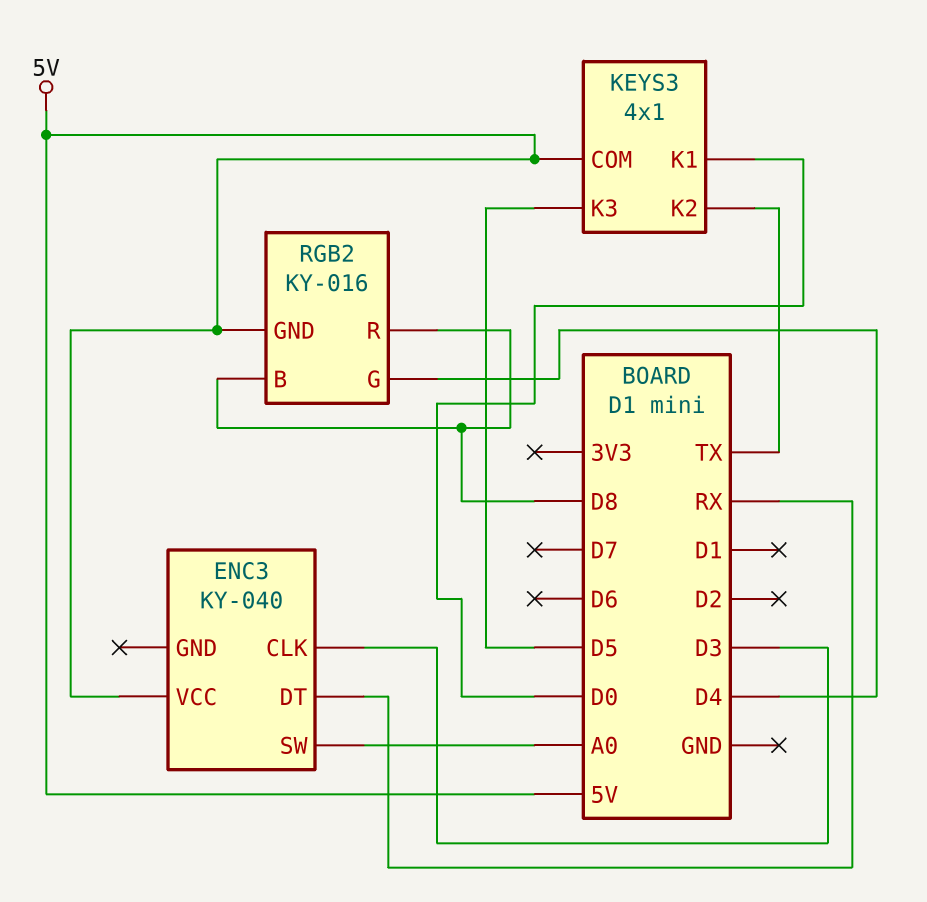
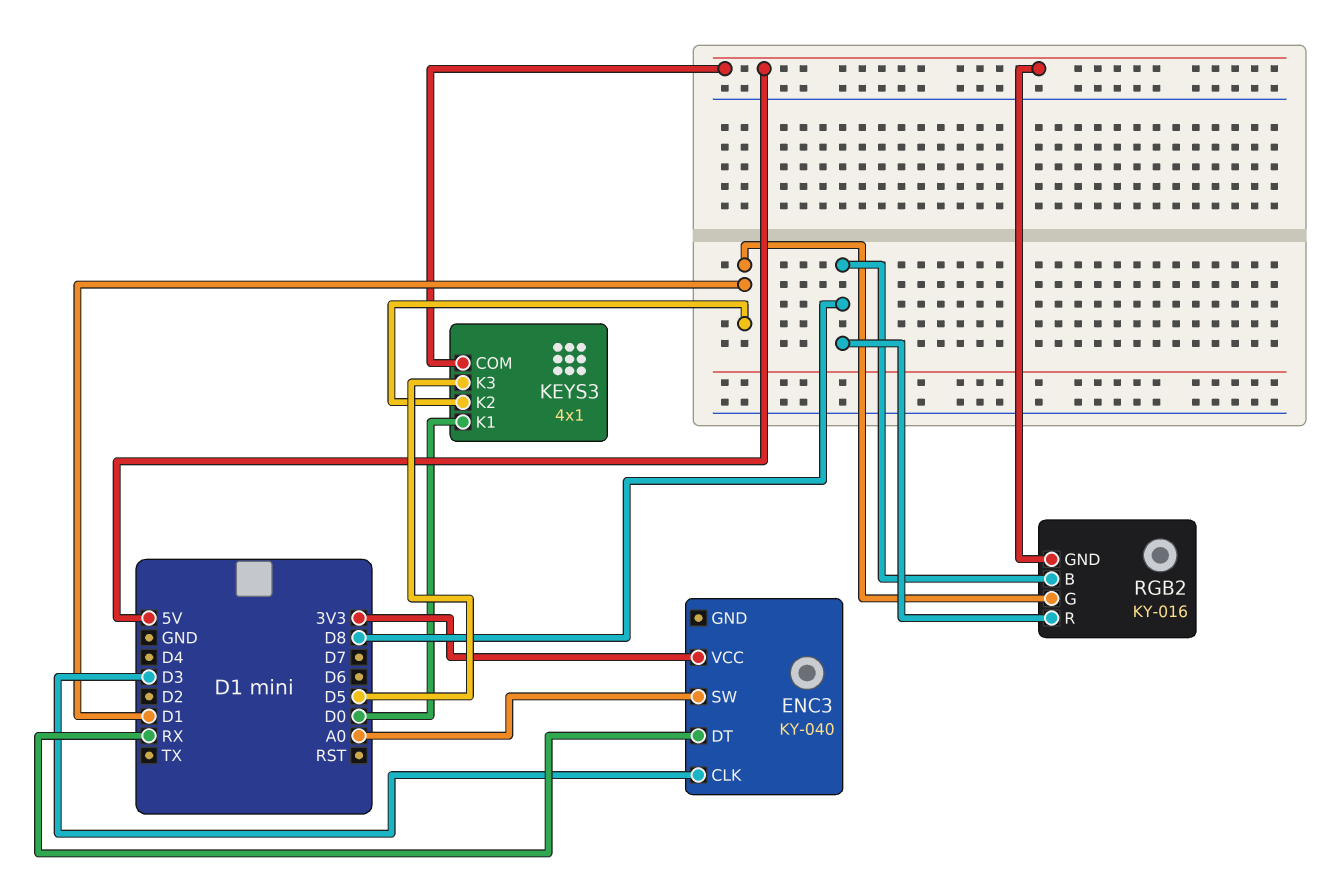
ENC3 pin VCC: 5V -> 3V3
KEYS3 pin K2: TX -> D1
RGB2 pin G: D4 -> D1

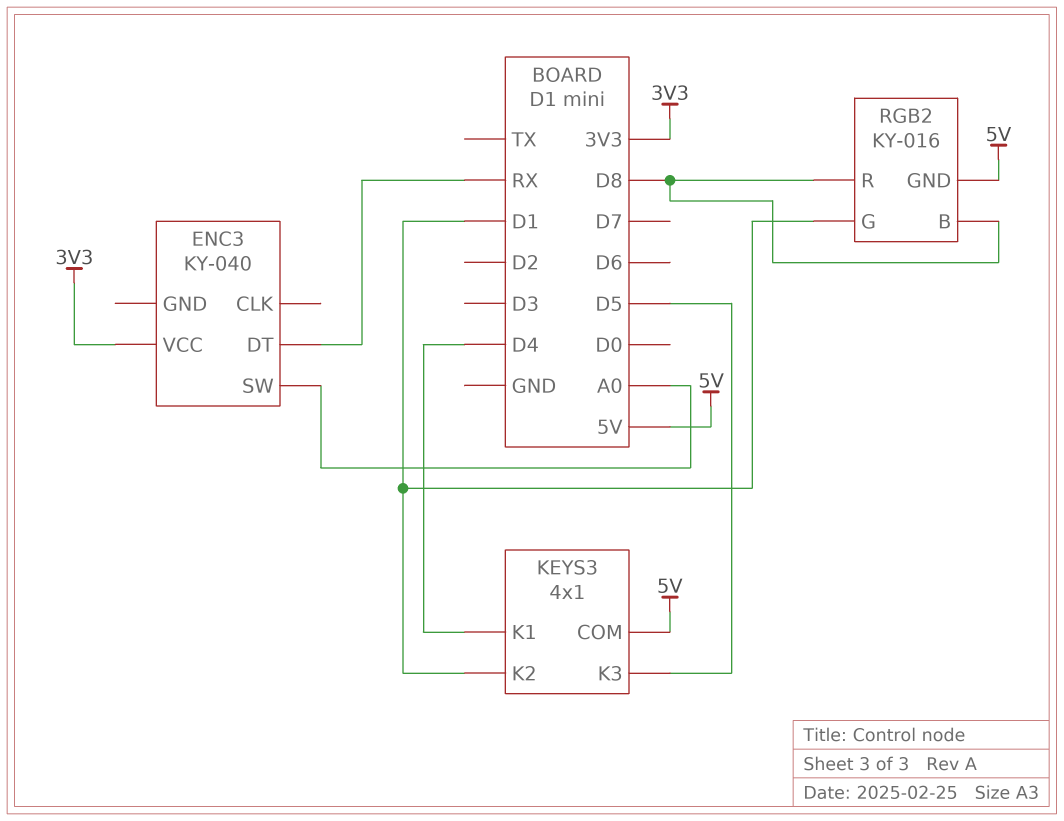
ENC3 pin CLK: D3 -> none
KEYS3 pin K1: D0 -> D4

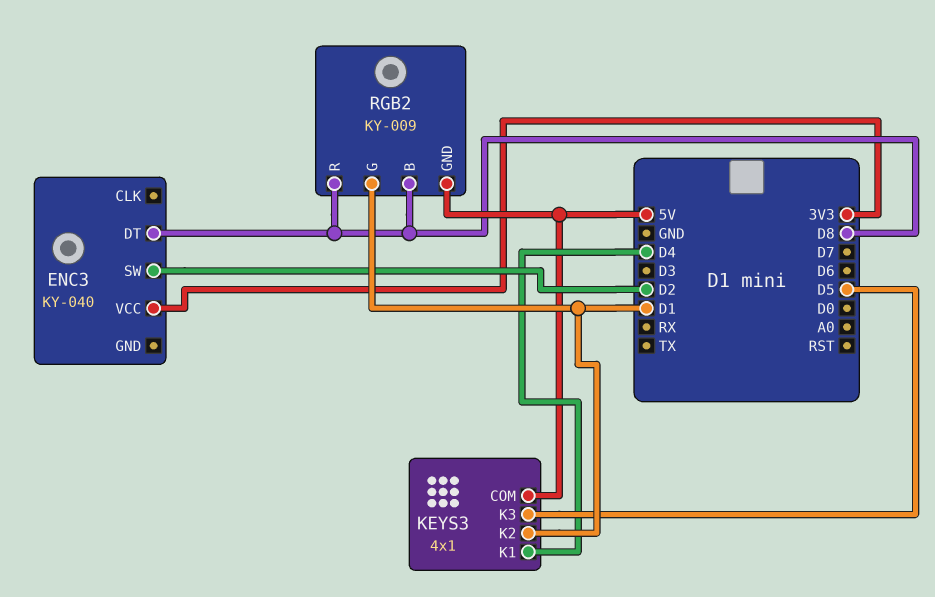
ENC3 pin DT: RX -> D8
ENC3 pin SW: A0 -> D2
RGB2: KY-016 -> KY-009

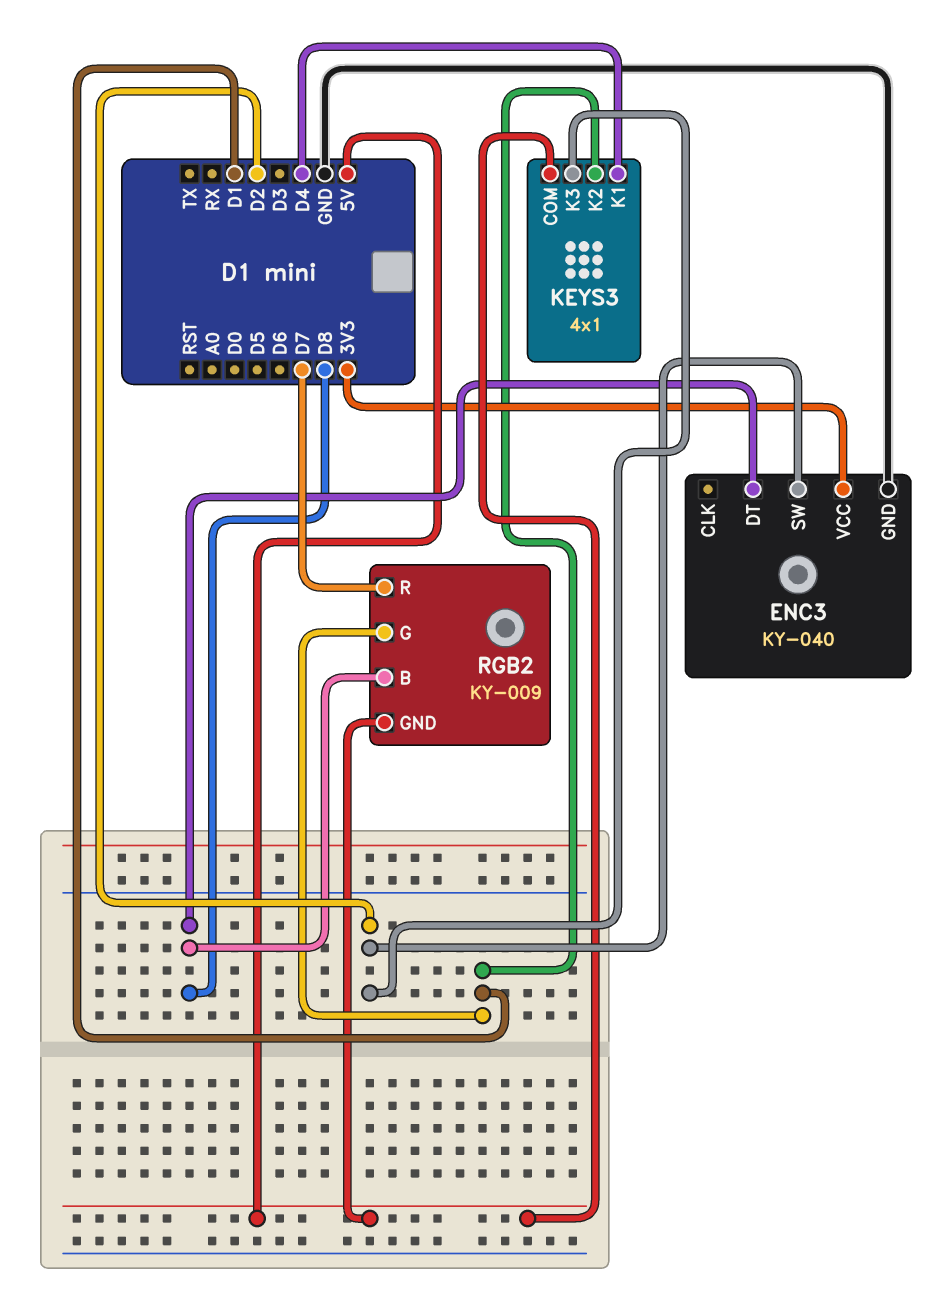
ENC3 pin GND: none -> GND
KEYS3 pin K3: D5 -> D2
RGB2 pin R: D8 -> D7

